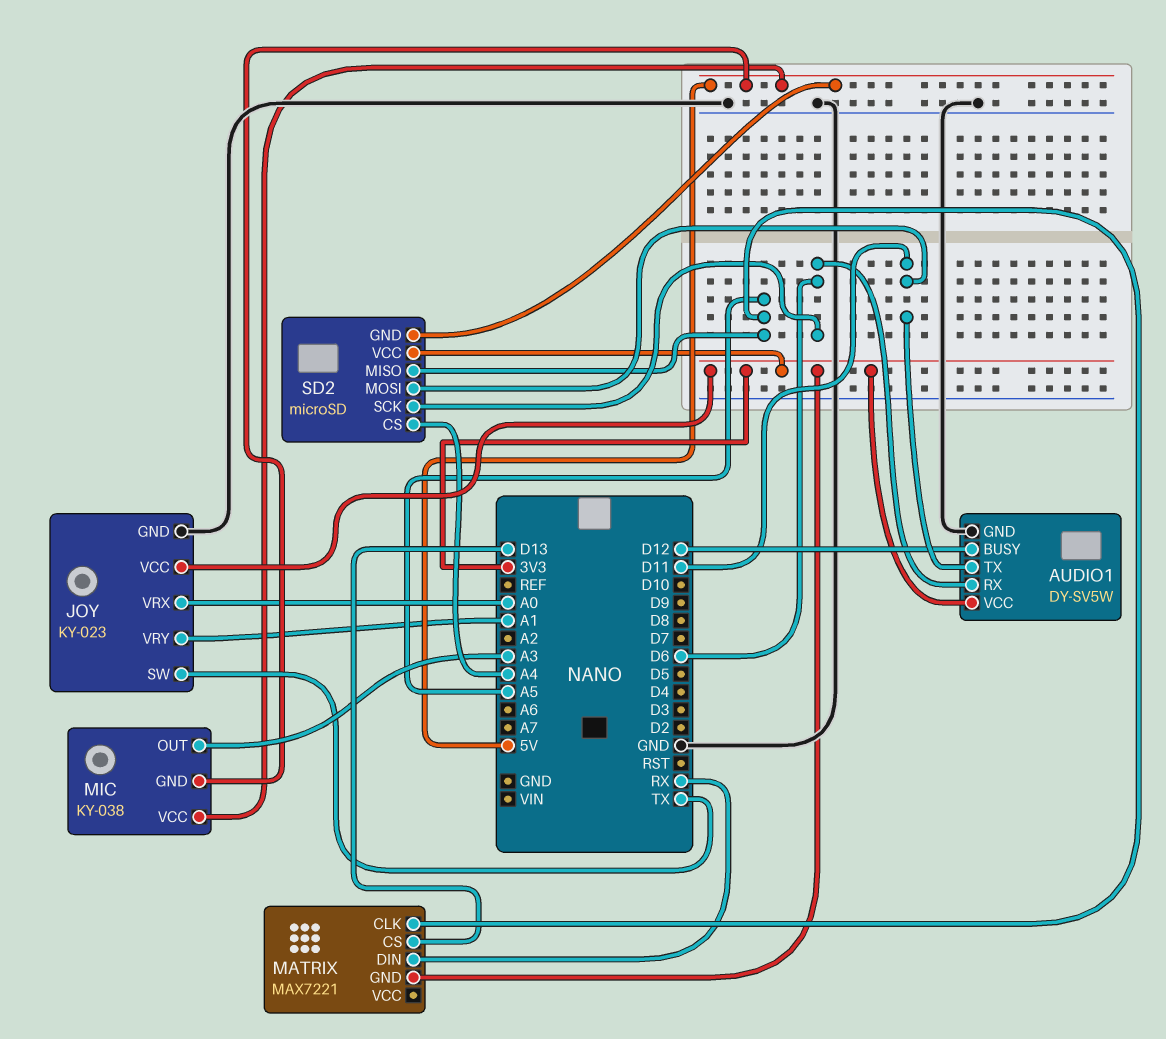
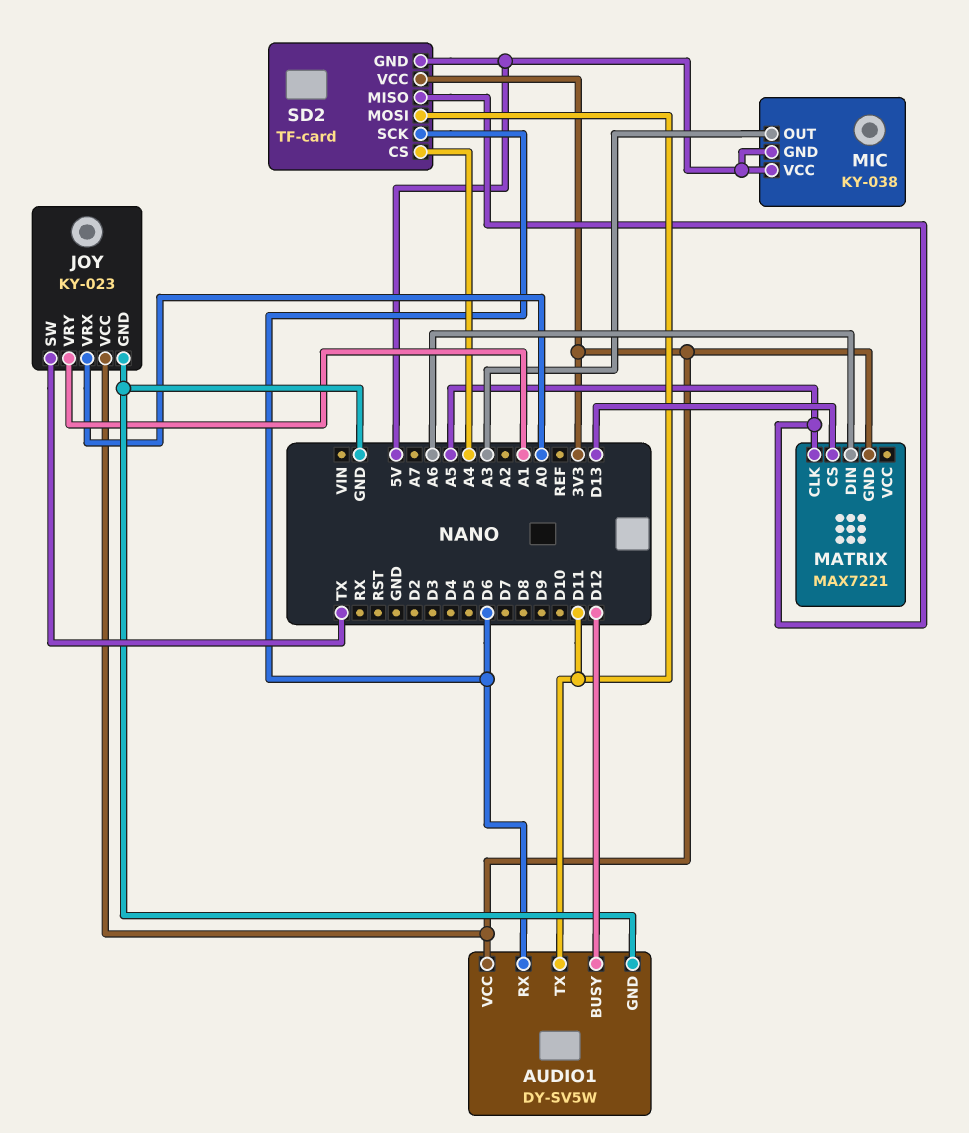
MATRIX pin DIN: RX -> A6
SD2: microSD -> TF-card

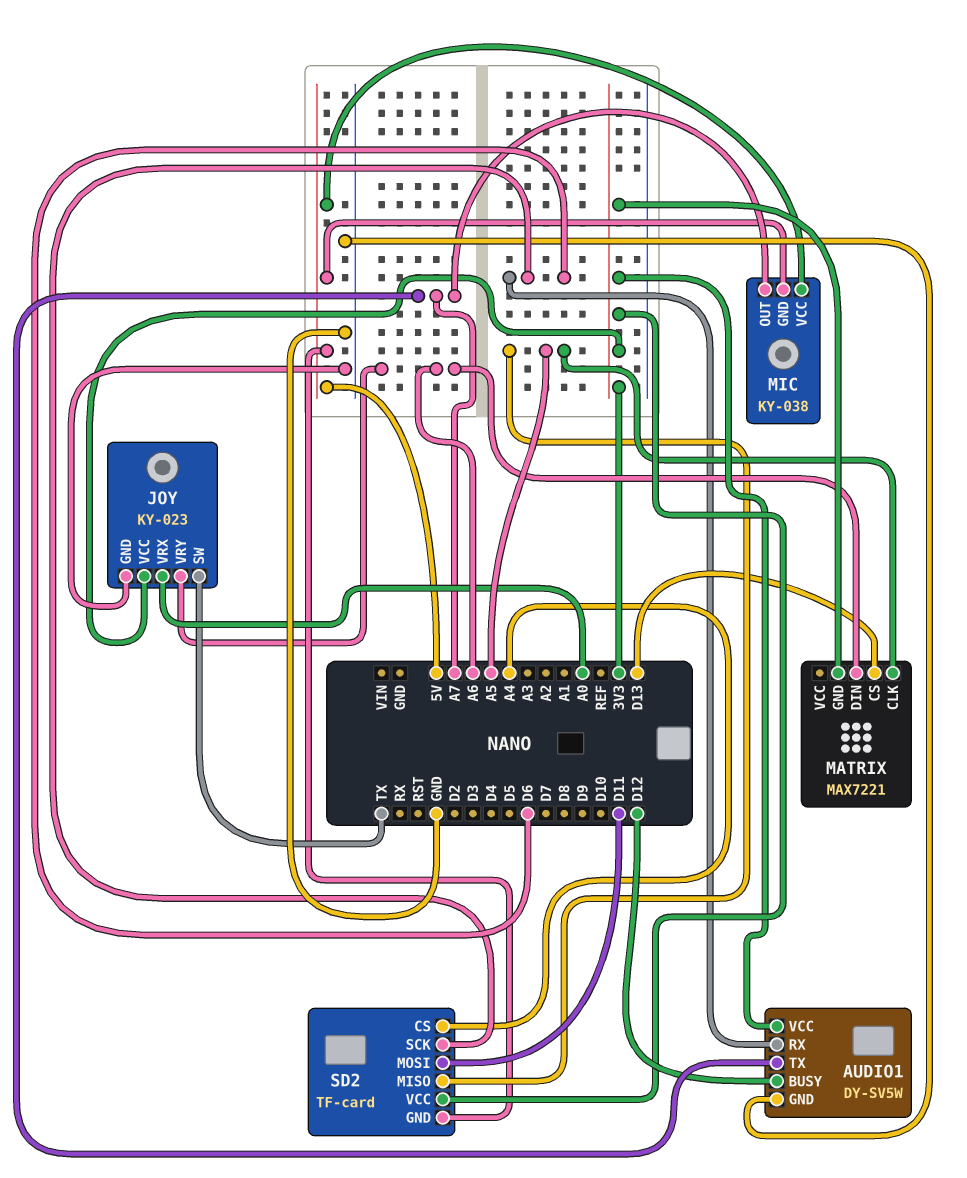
AUDIO1 pin TX: D11 -> A7
JOY pin VRY: A1 -> A6
MIC pin OUT: A3 -> A7

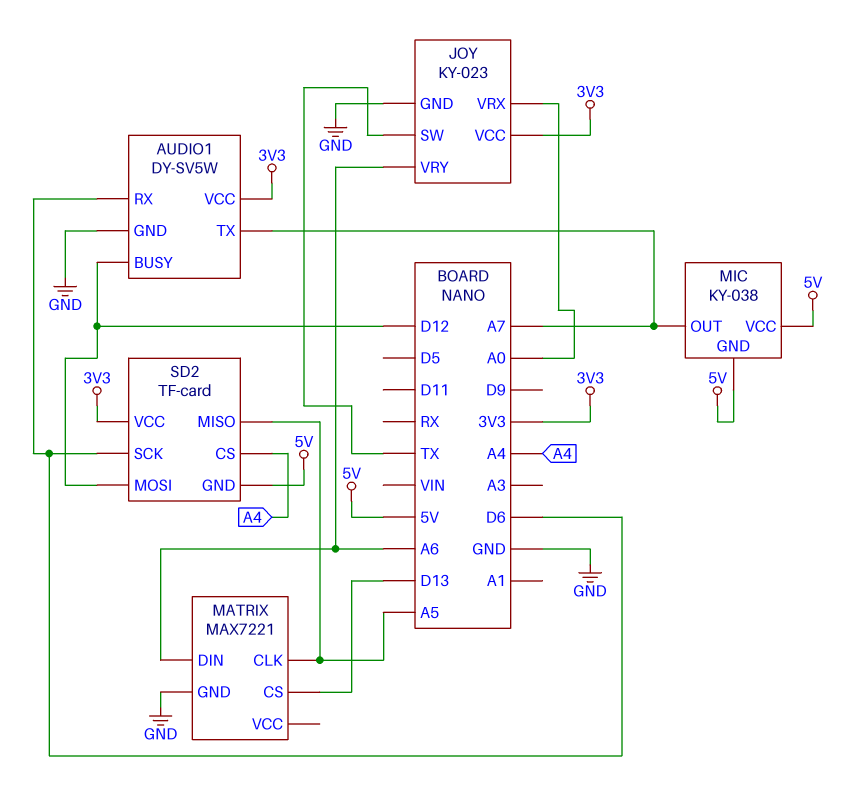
MATRIX pin GND: 3V3 -> GND
SD2 pin MOSI: D11 -> D12

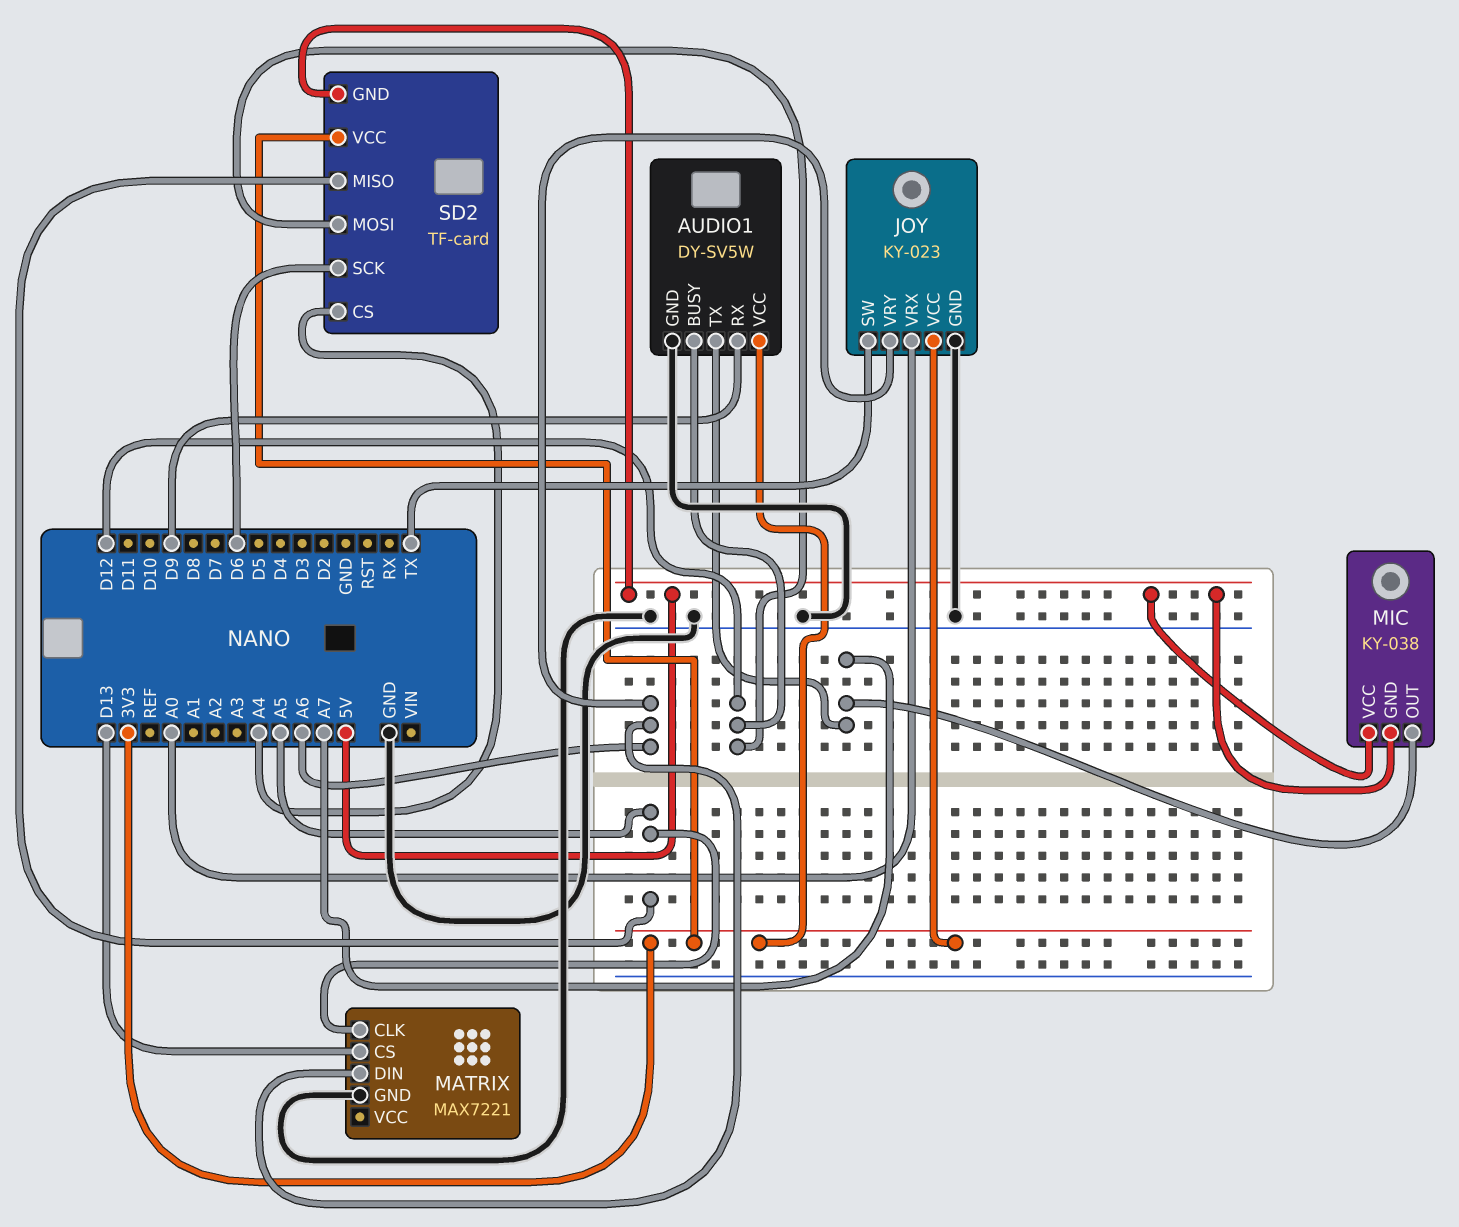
AUDIO1 pin RX: D6 -> D9

